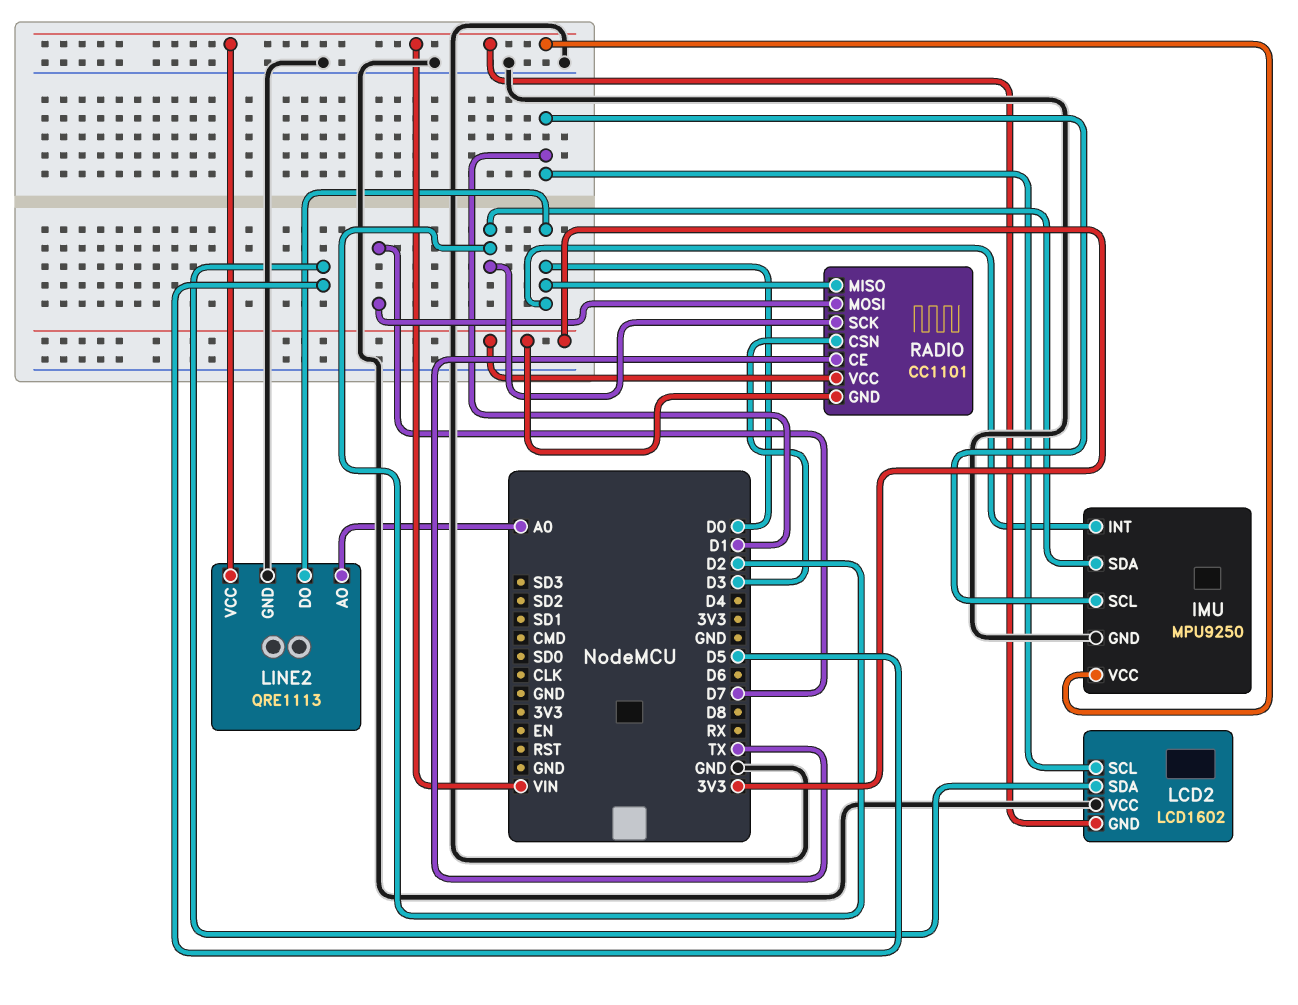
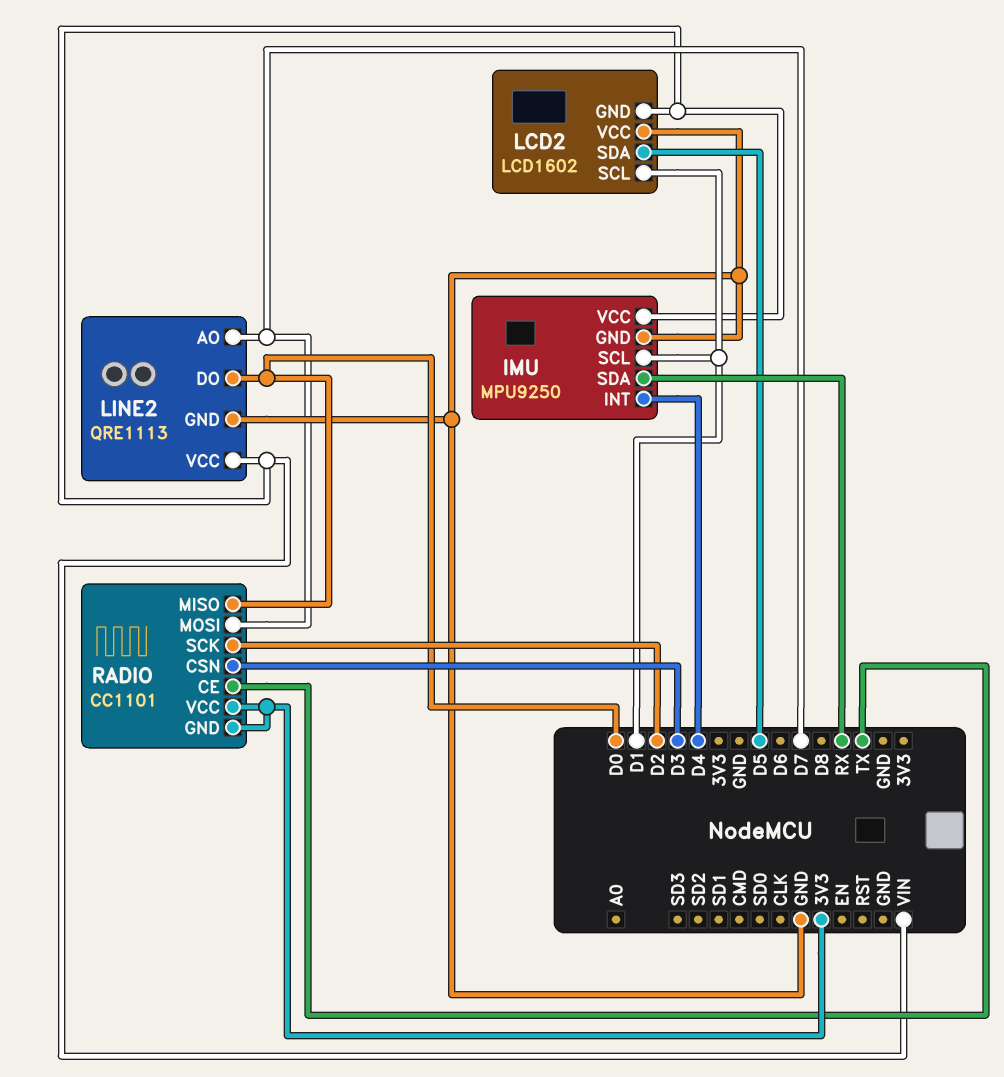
IMU pin INT: D0 -> D4
IMU pin SDA: D2 -> RX
LINE2 pin AO: A0 -> D7

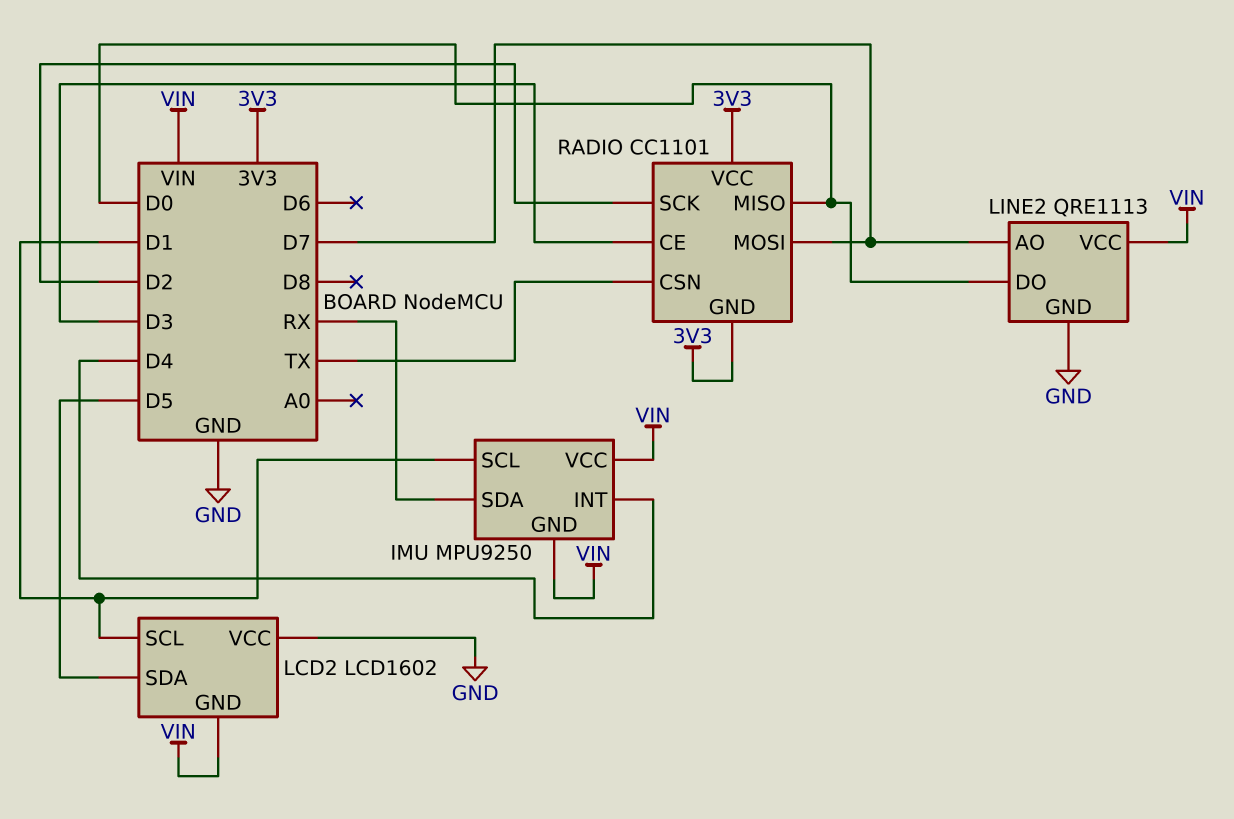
IMU pin GND: GND -> VIN
RADIO pin CE: TX -> D3
RADIO pin CSN: D3 -> TX

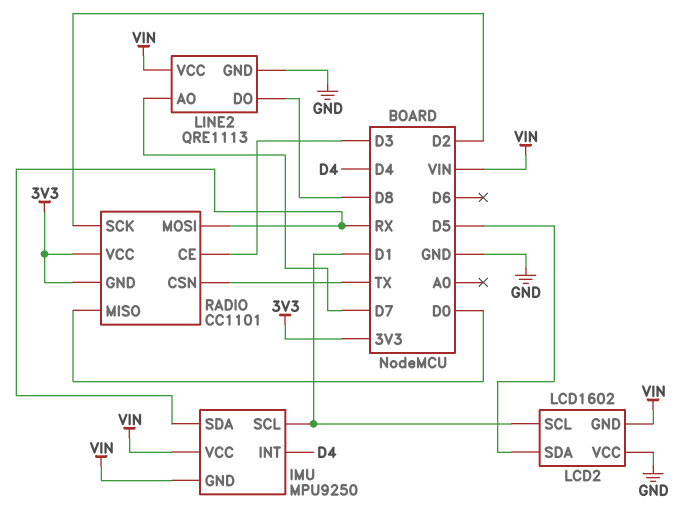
LINE2 pin DO: D0 -> D8
RADIO pin MOSI: D7 -> RX

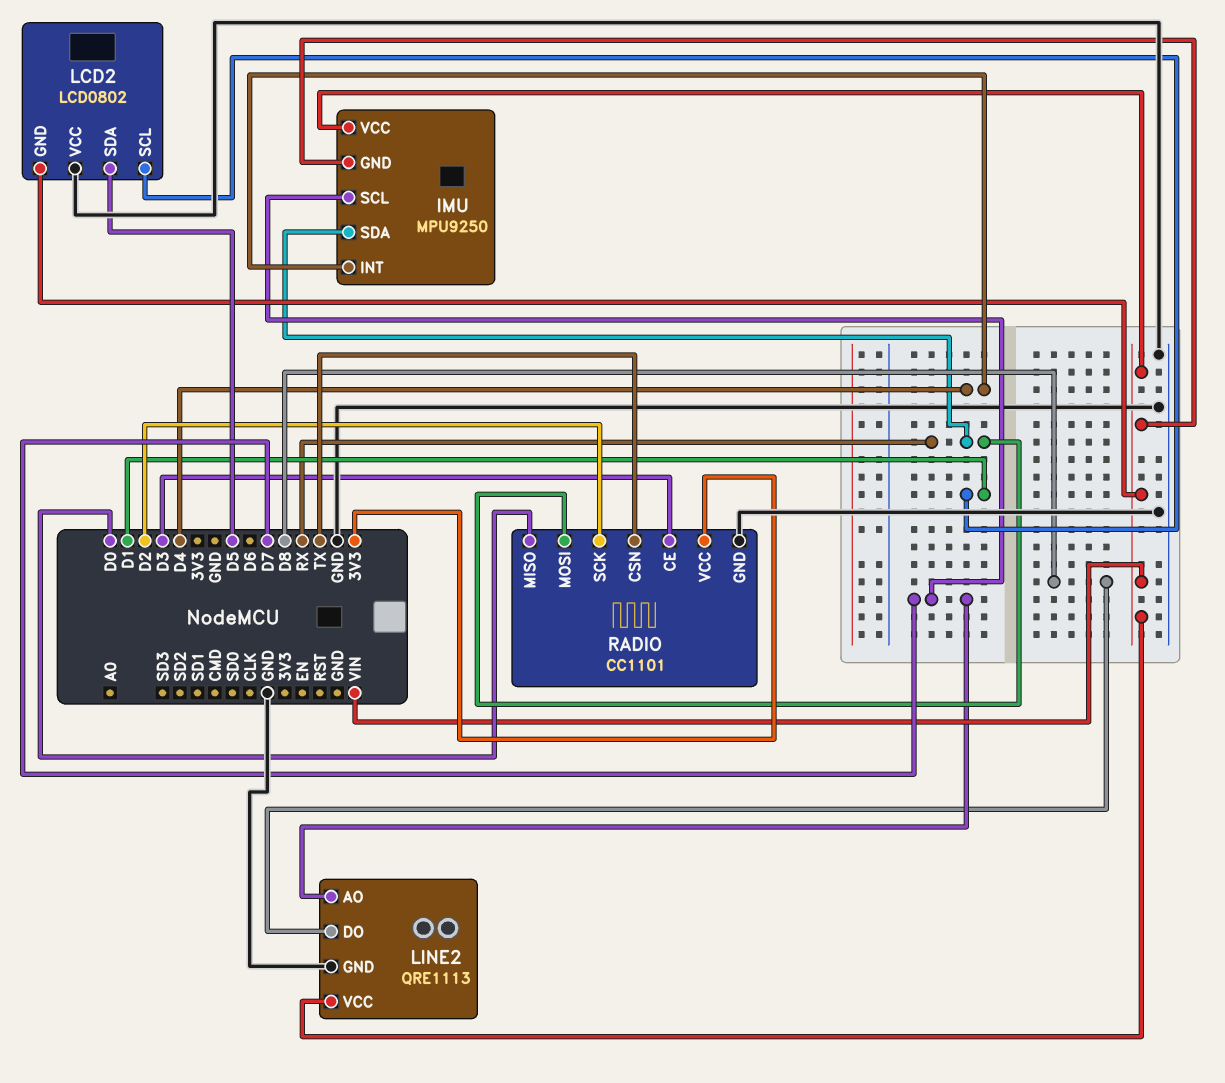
IMU pin SCL: D1 -> D7
LCD2: LCD1602 -> LCD0802
RADIO pin GND: 3V3 -> GND

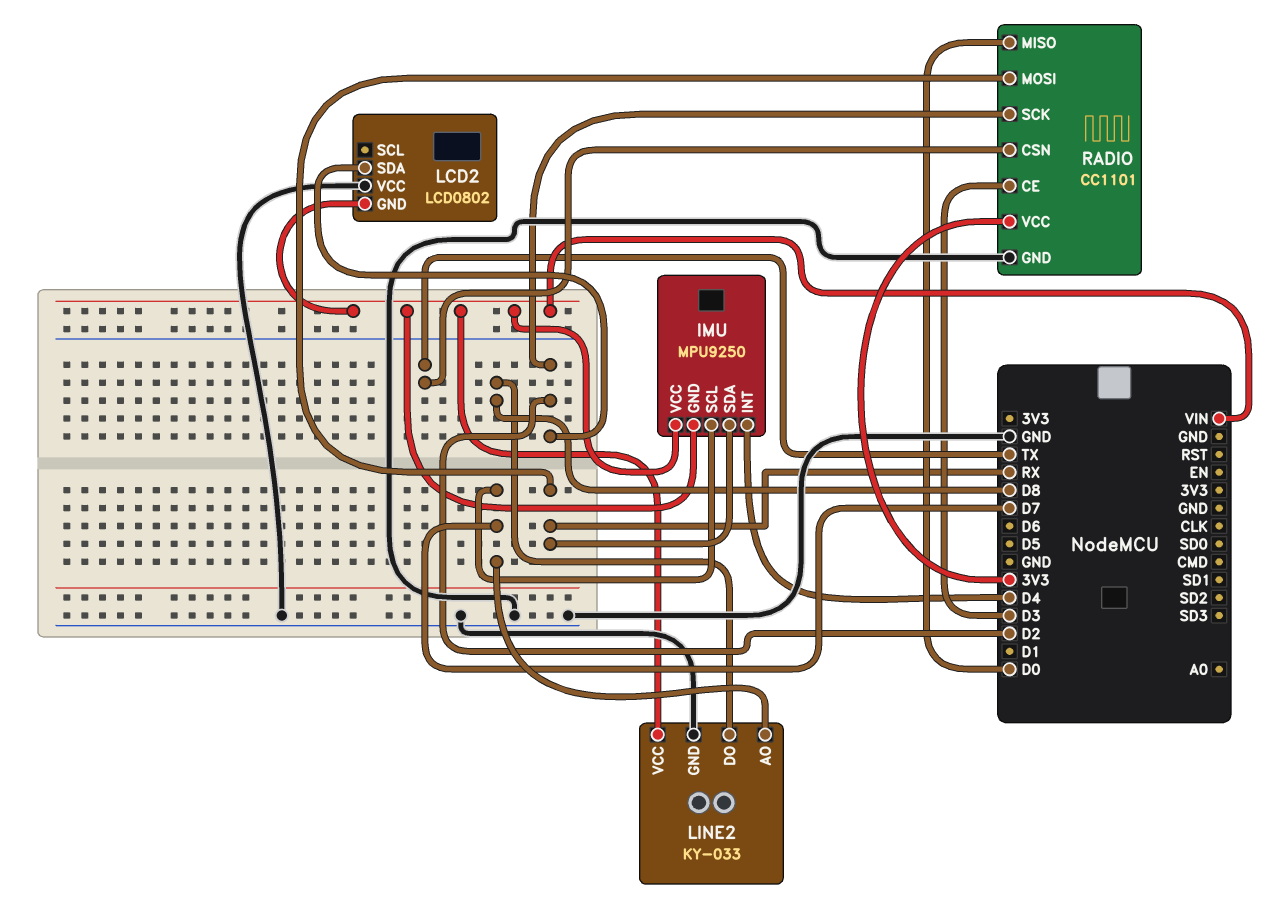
LCD2 pin SCL: D1 -> none
LCD2 pin SDA: D5 -> D2
LINE2: QRE1113 -> KY-033

